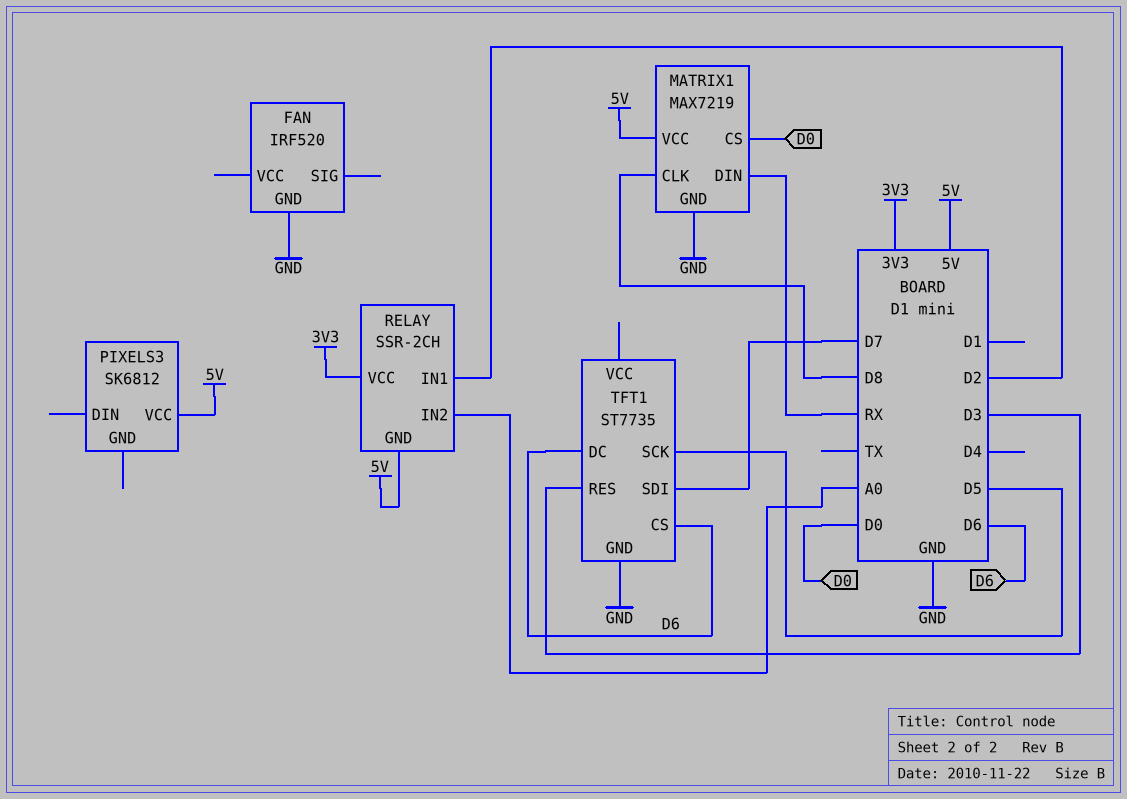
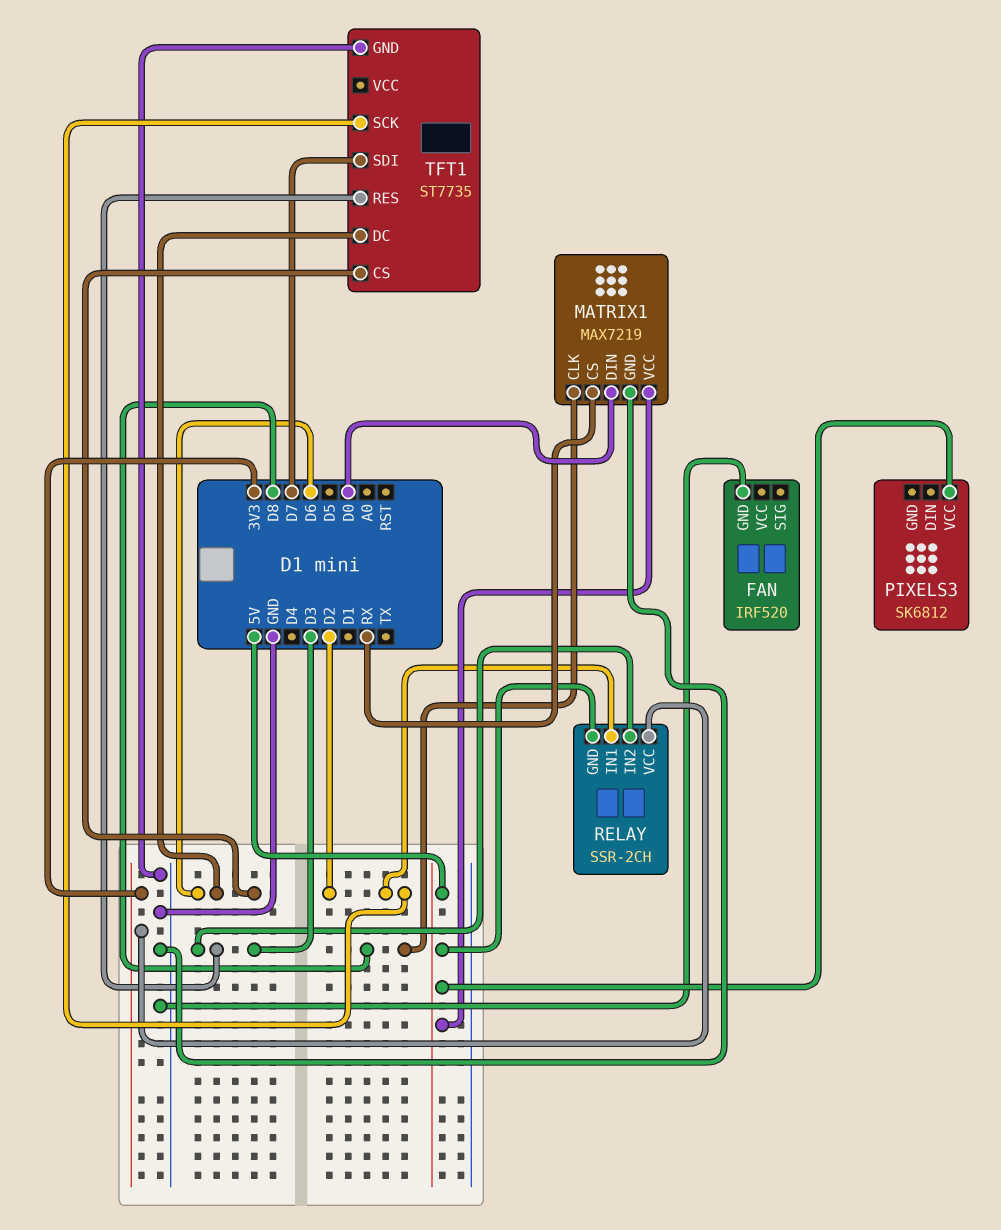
MATRIX1 pin CS: D0 -> RX
MATRIX1 pin DIN: RX -> D0
RELAY pin IN2: A0 -> D3
TFT1 pin SCK: D5 -> D2

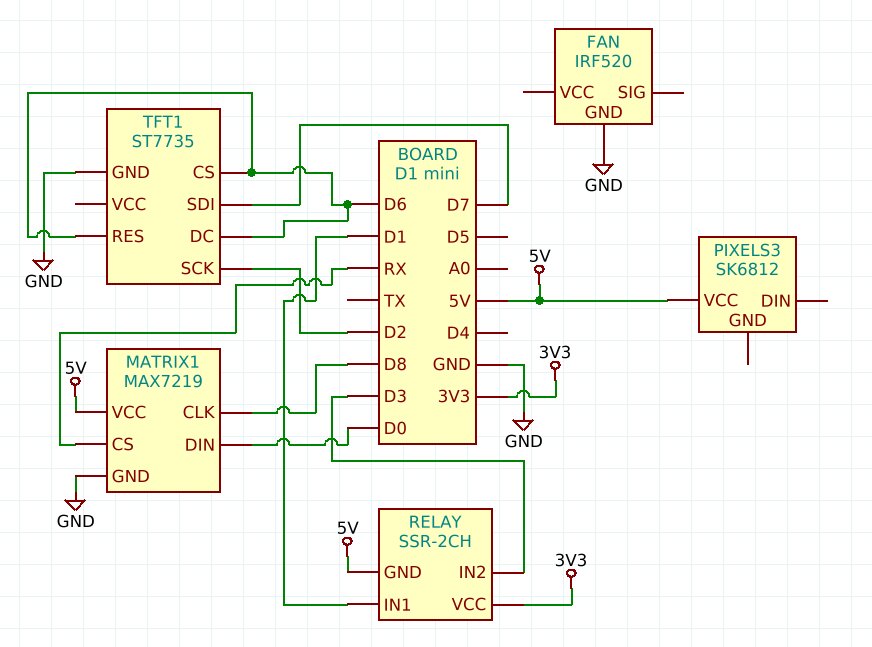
RELAY pin IN1: D2 -> D1
TFT1 pin RES: D3 -> D6

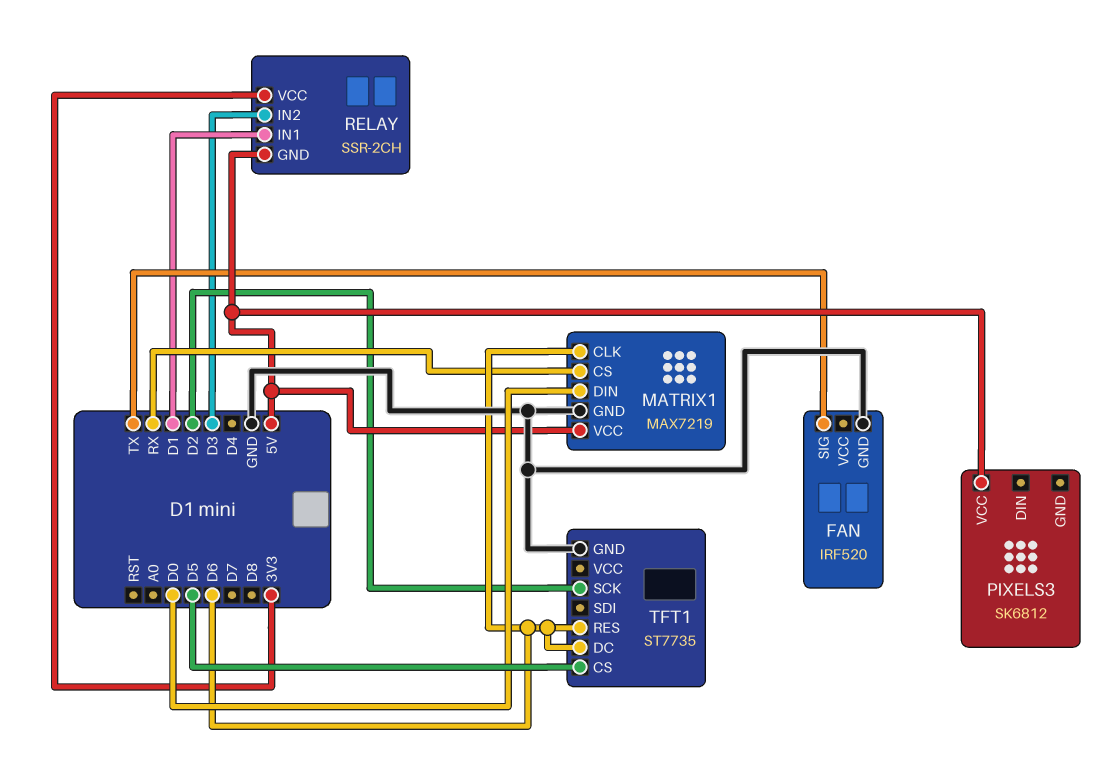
FAN pin SIG: none -> TX
MATRIX1 pin CLK: D8 -> D6
TFT1 pin CS: D6 -> D5
TFT1 pin SDI: D7 -> none

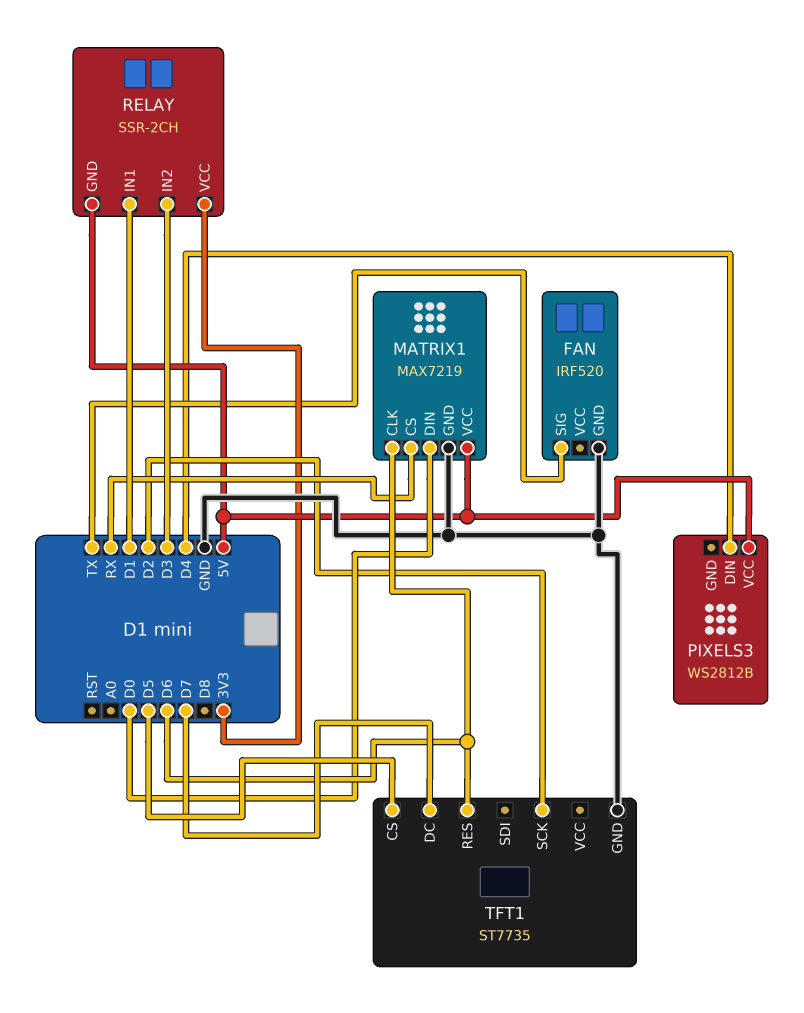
PIXELS3: SK6812 -> WS2812B
PIXELS3 pin DIN: none -> D4
TFT1 pin DC: D6 -> D7

